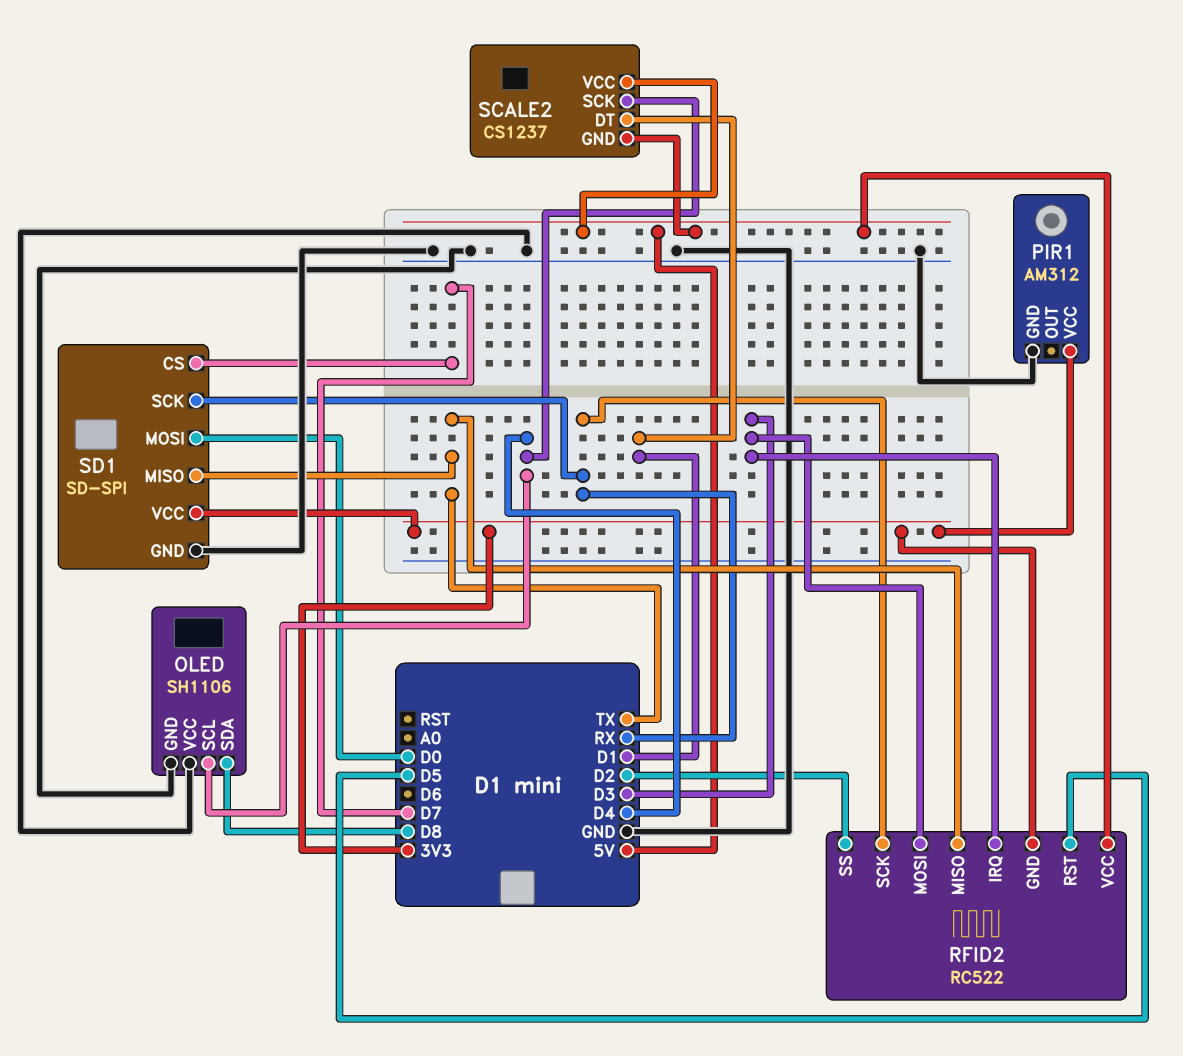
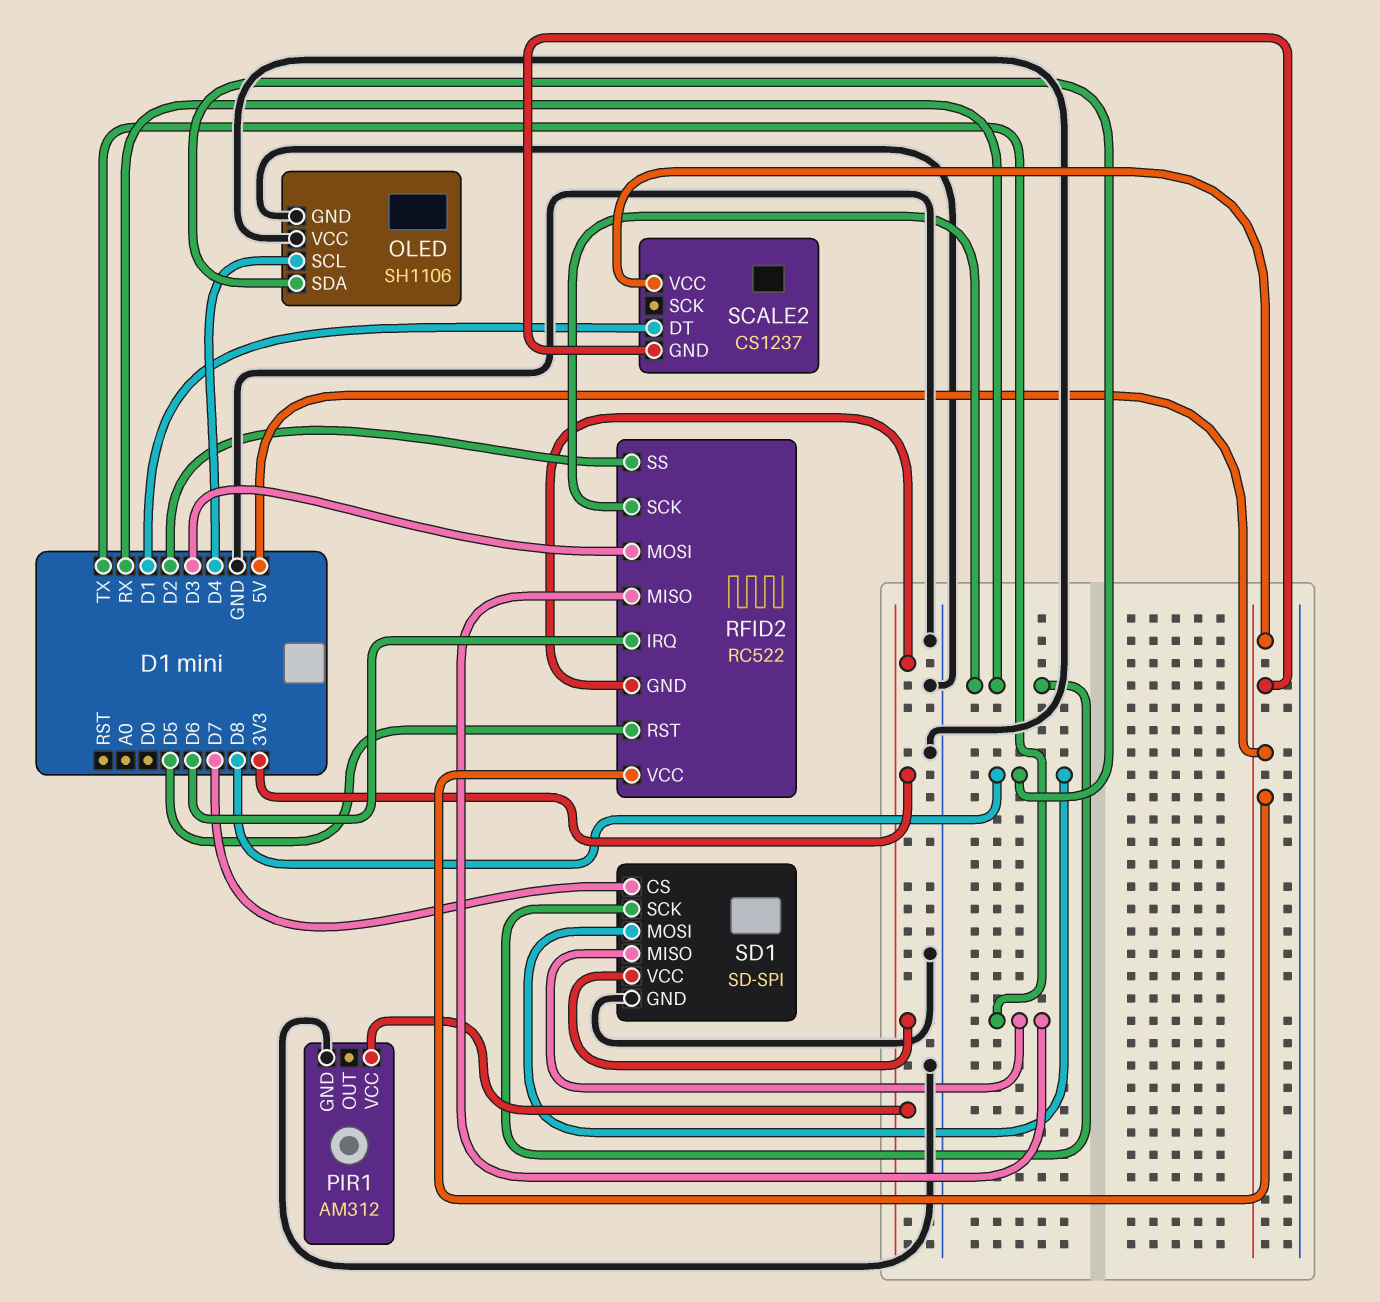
RFID2 pin IRQ: D3 -> D6
SCALE2 pin SCK: D4 -> none
SD1 pin MOSI: D0 -> D8

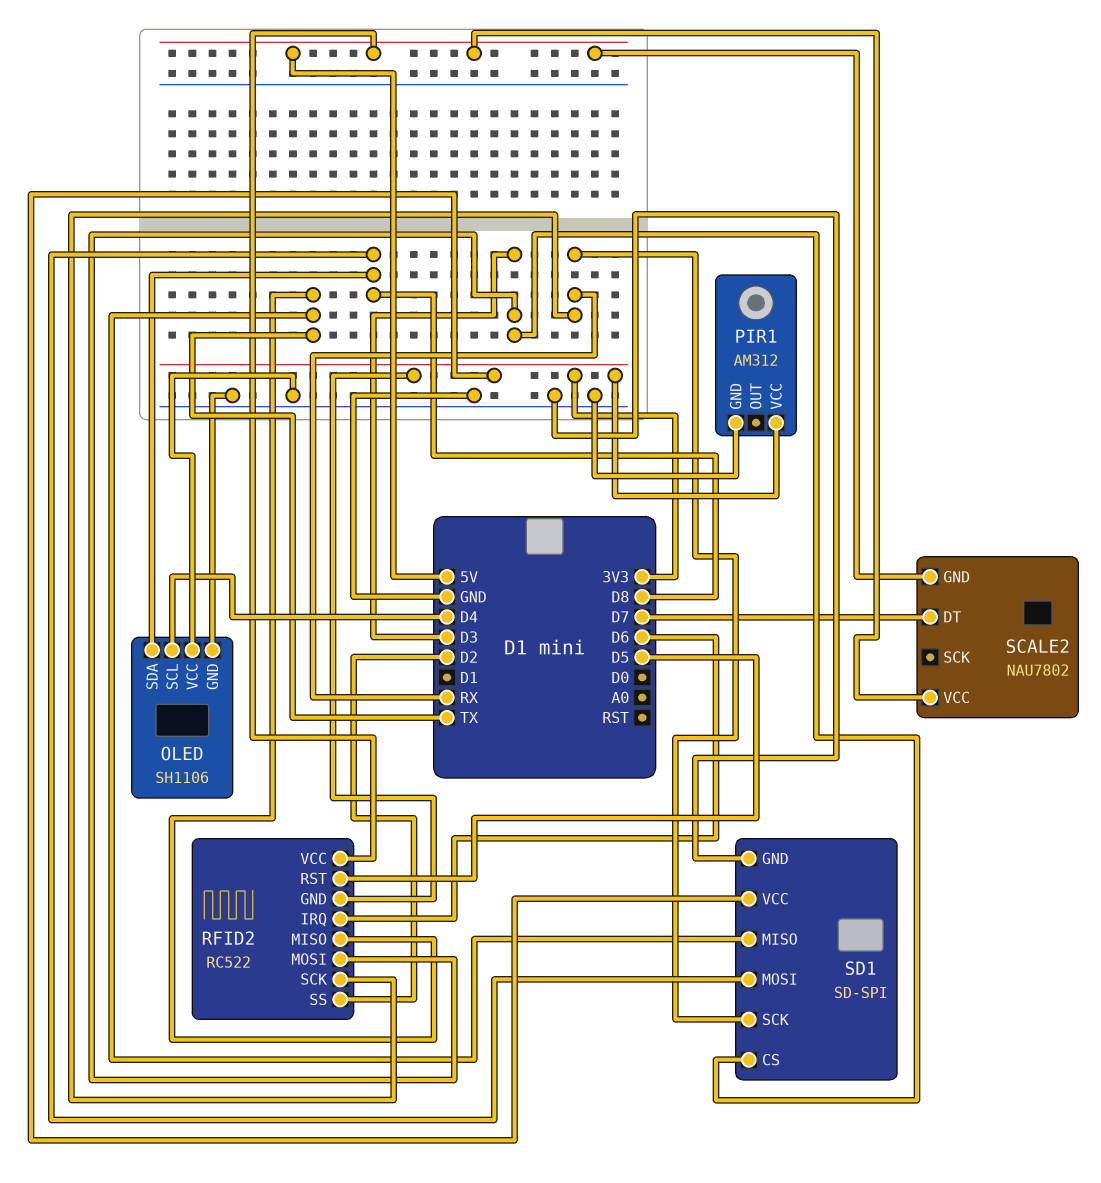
SCALE2: CS1237 -> NAU7802
SCALE2 pin DT: D1 -> D7
SD1 pin CS: D7 -> D3

